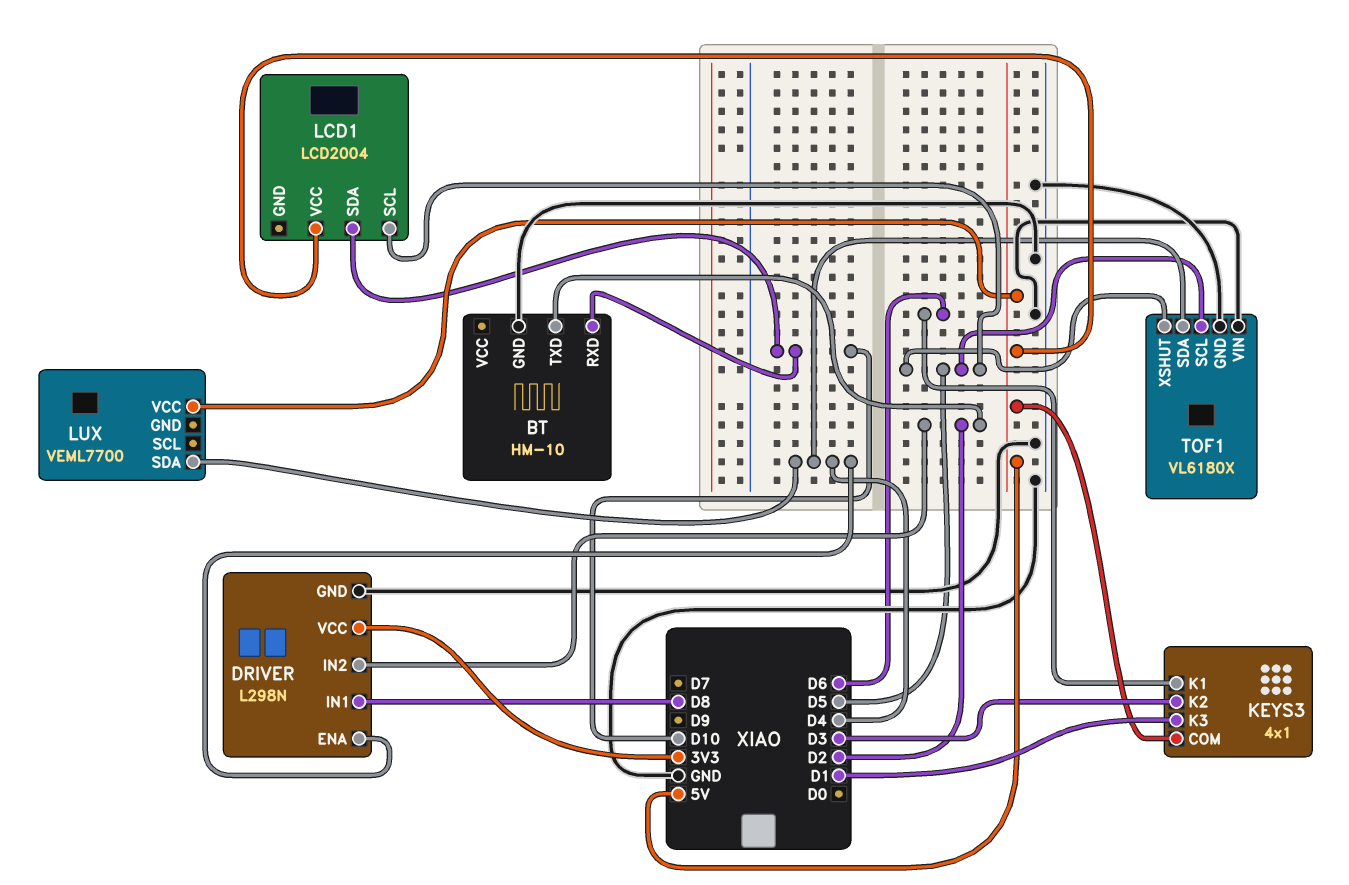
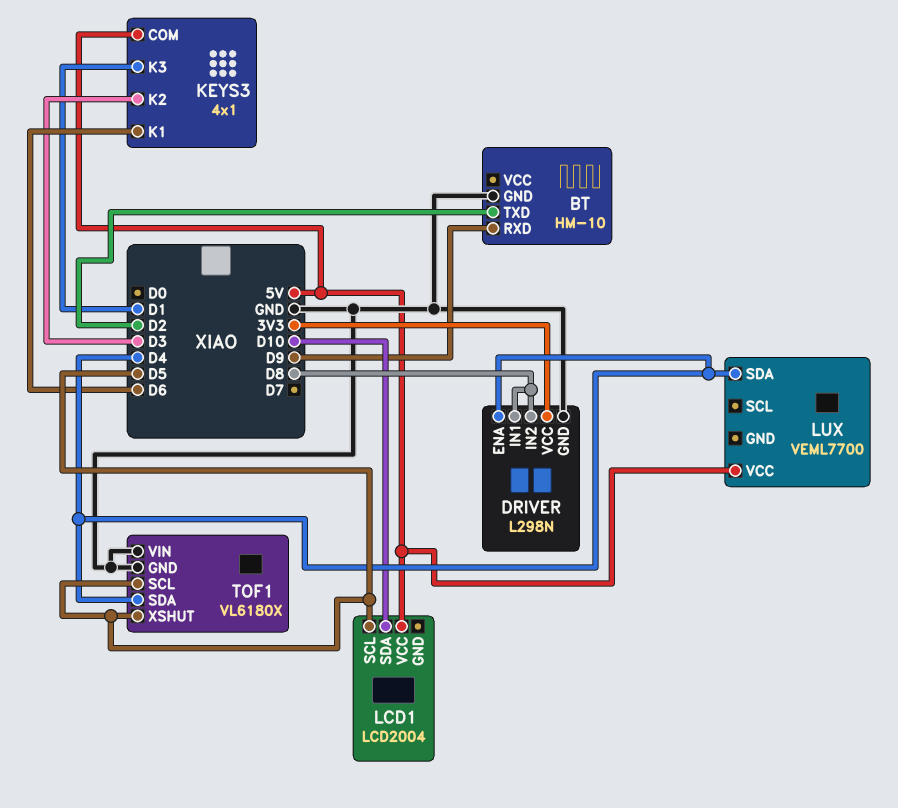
BT pin RXD: D10 -> D9
DRIVER pin IN2: D2 -> D8

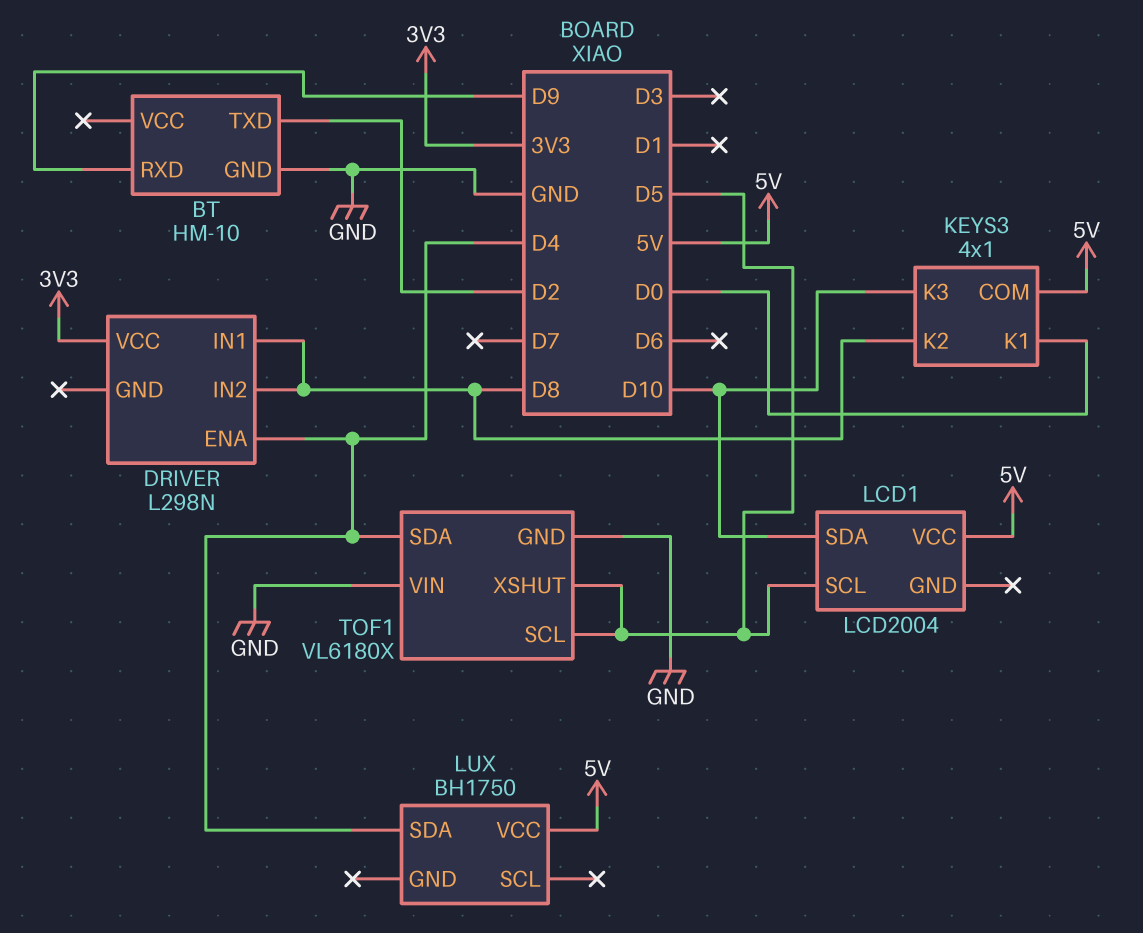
DRIVER pin GND: GND -> none
KEYS3 pin K1: D6 -> D0
KEYS3 pin K2: D3 -> D8
KEYS3 pin K3: D1 -> D10
LUX: VEML7700 -> BH1750

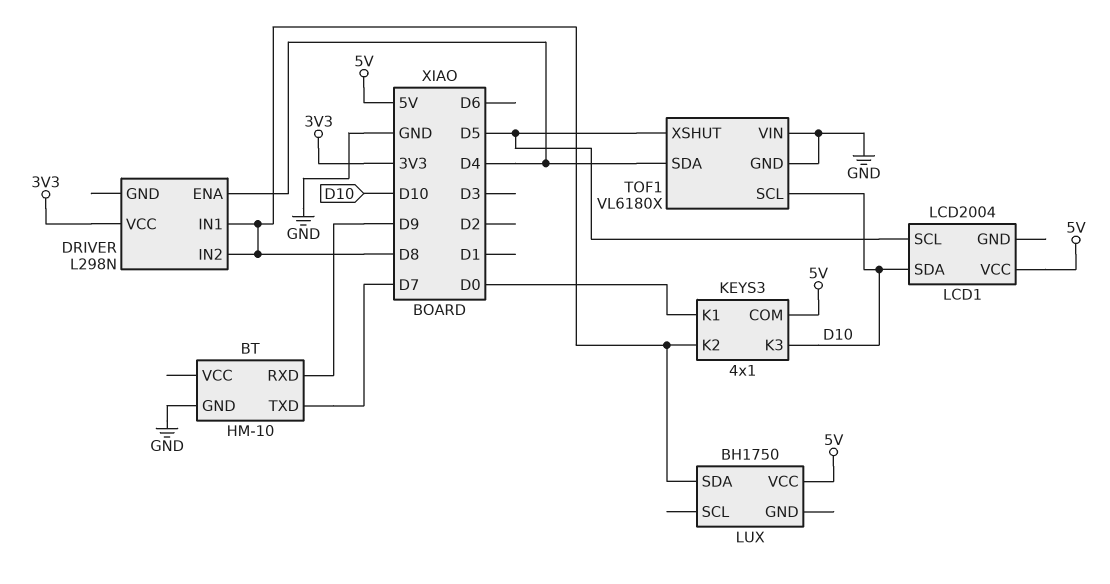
BT pin TXD: D2 -> D7
LUX pin SDA: D4 -> D8
TOF1 pin SCL: D5 -> D10

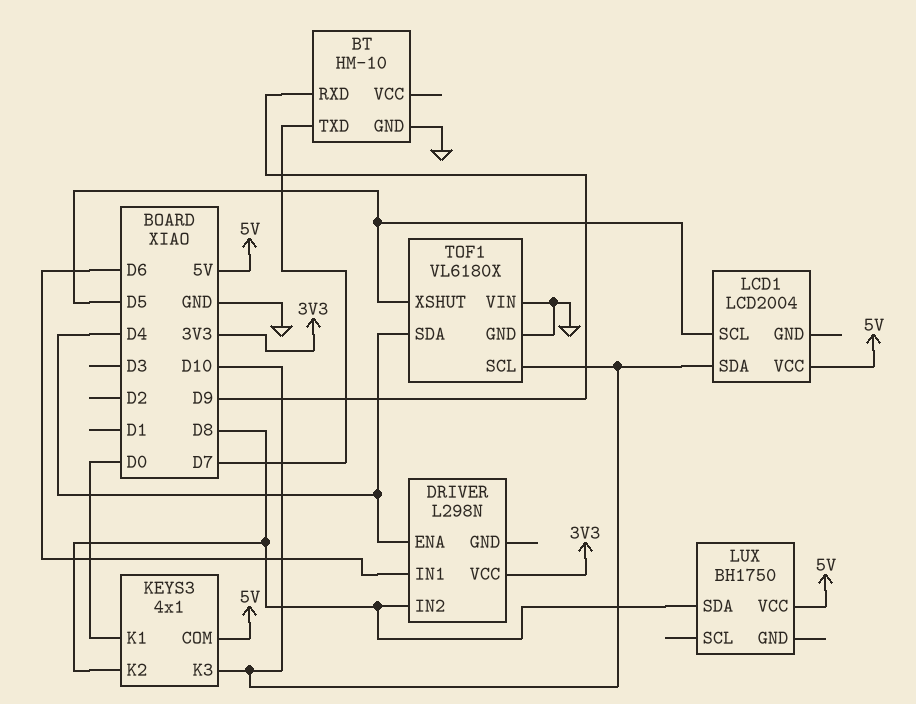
DRIVER pin IN1: D8 -> D6

